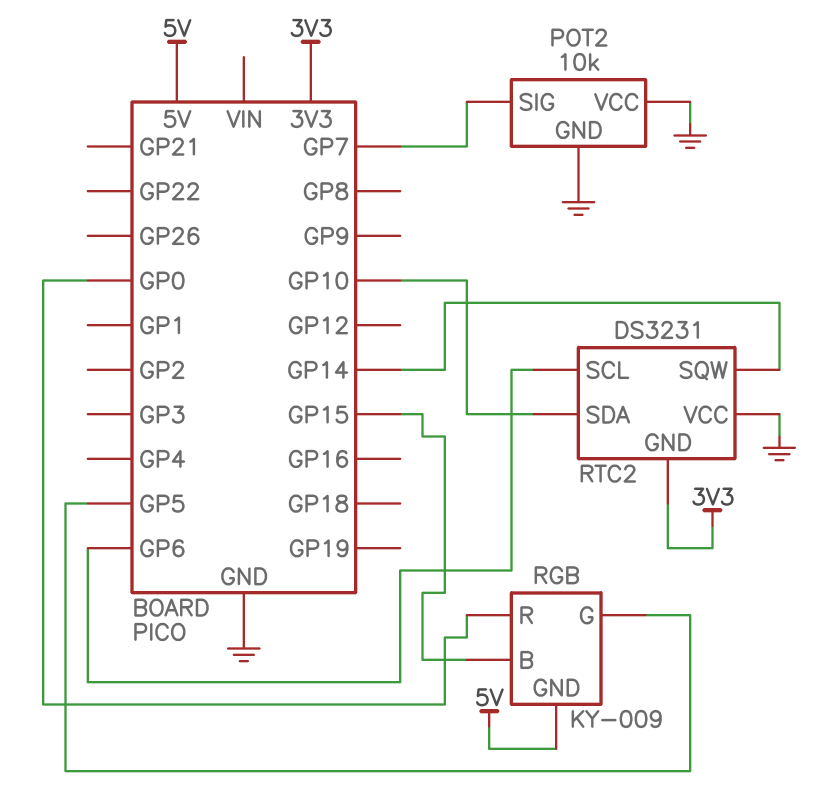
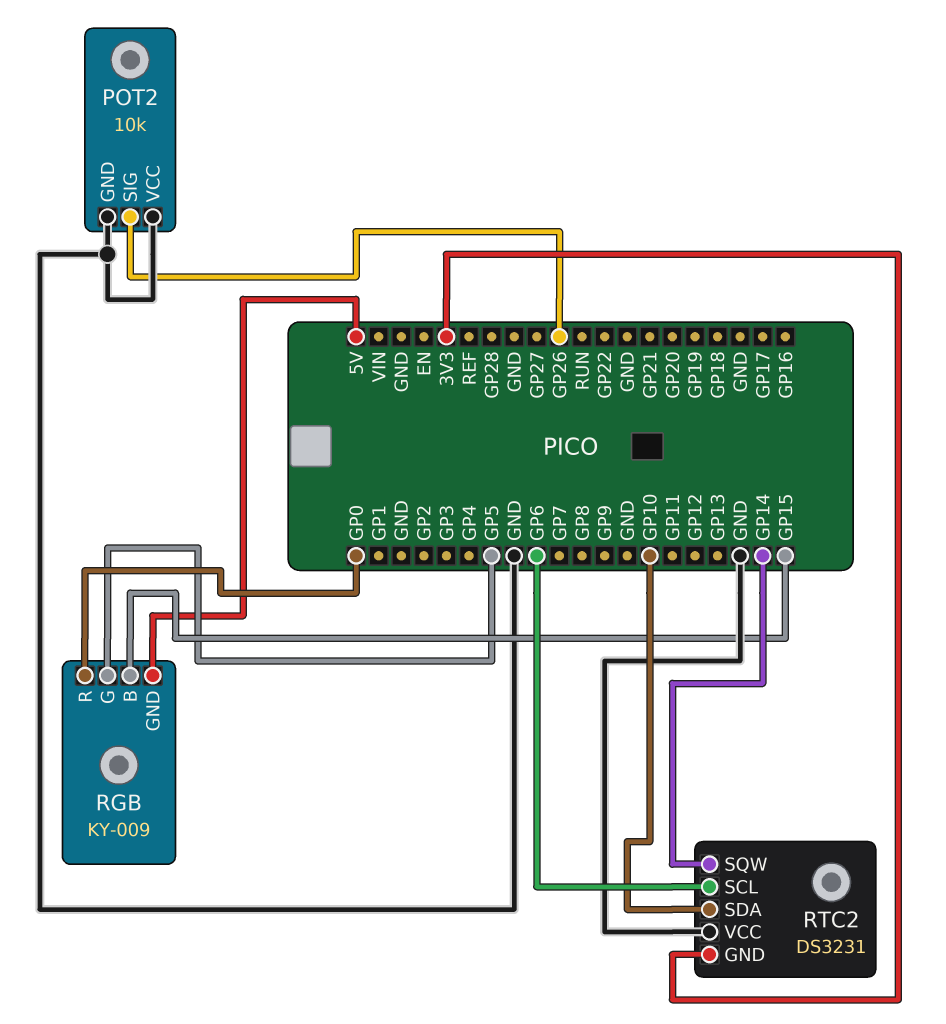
POT2 pin SIG: GP7 -> GP26

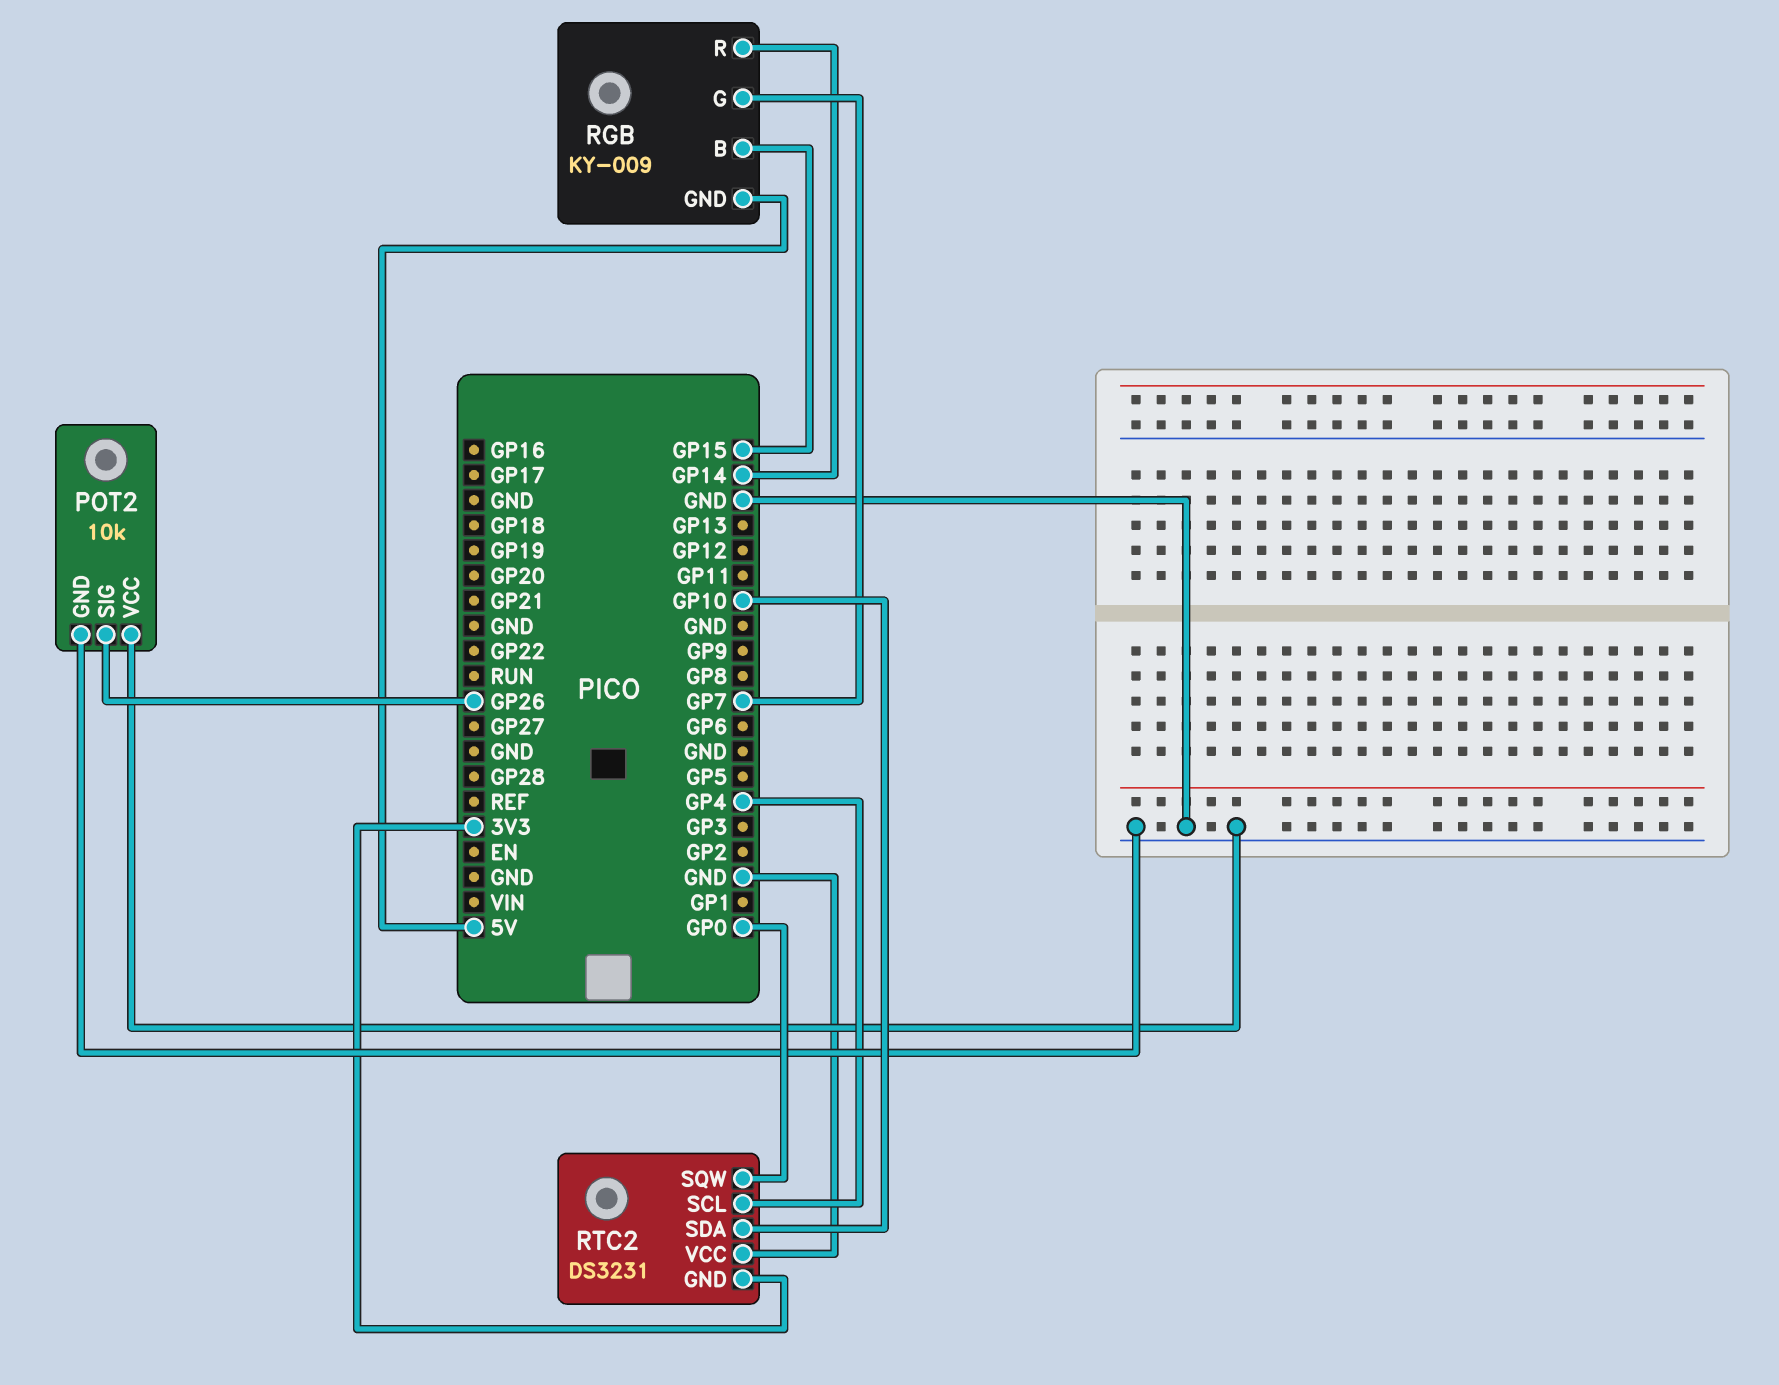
RGB pin G: GP5 -> GP7
RGB pin R: GP0 -> GP14
RTC2 pin SCL: GP6 -> GP4
RTC2 pin SQW: GP14 -> GP0

